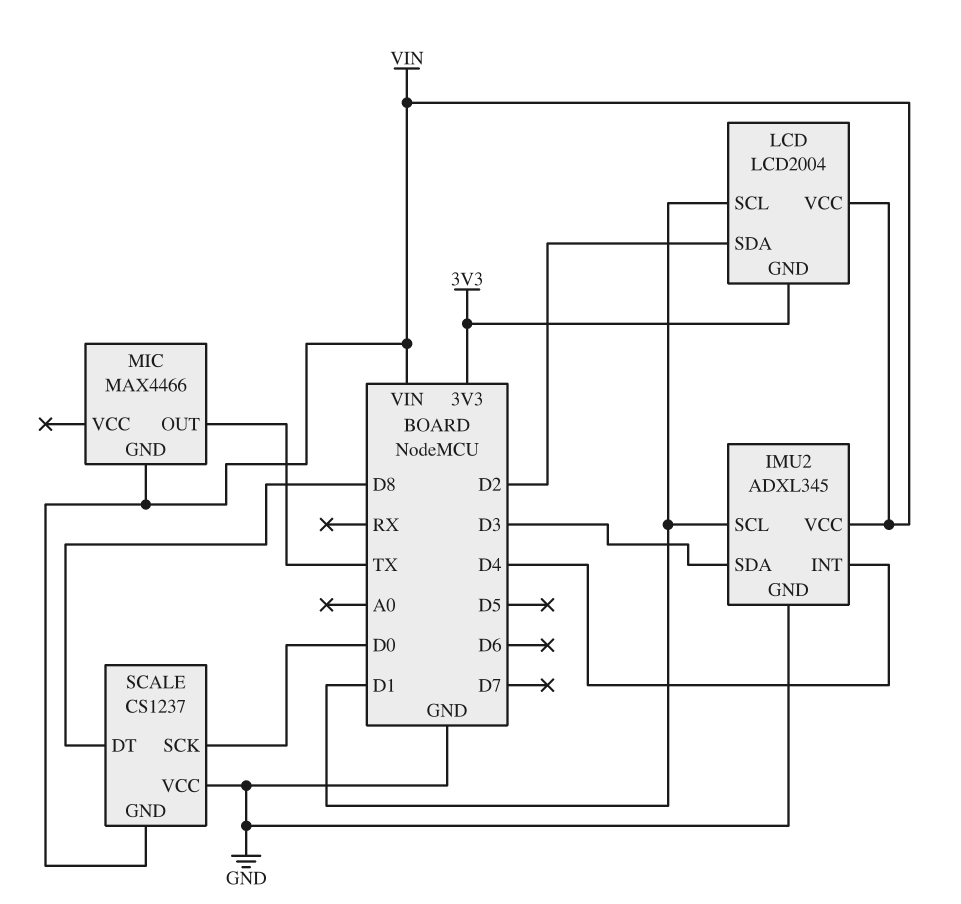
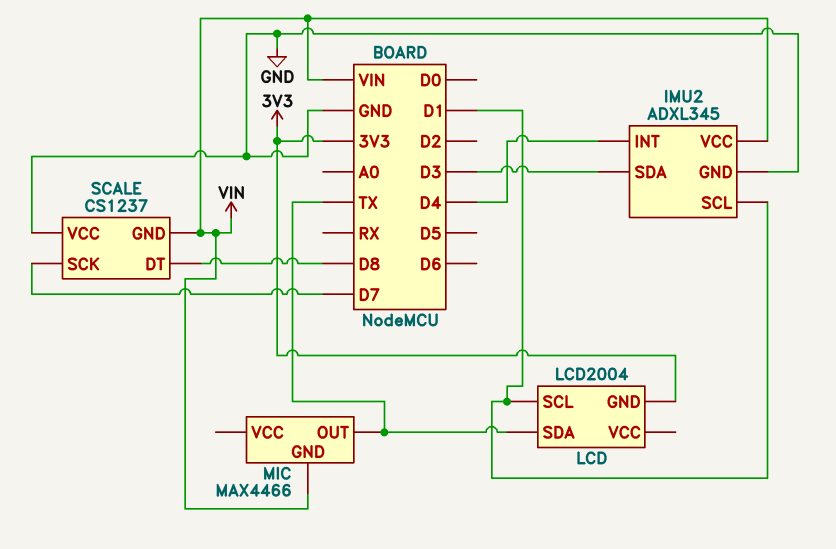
LCD pin SDA: D2 -> TX
LCD pin VCC: VIN -> none
SCALE pin SCK: D0 -> D7

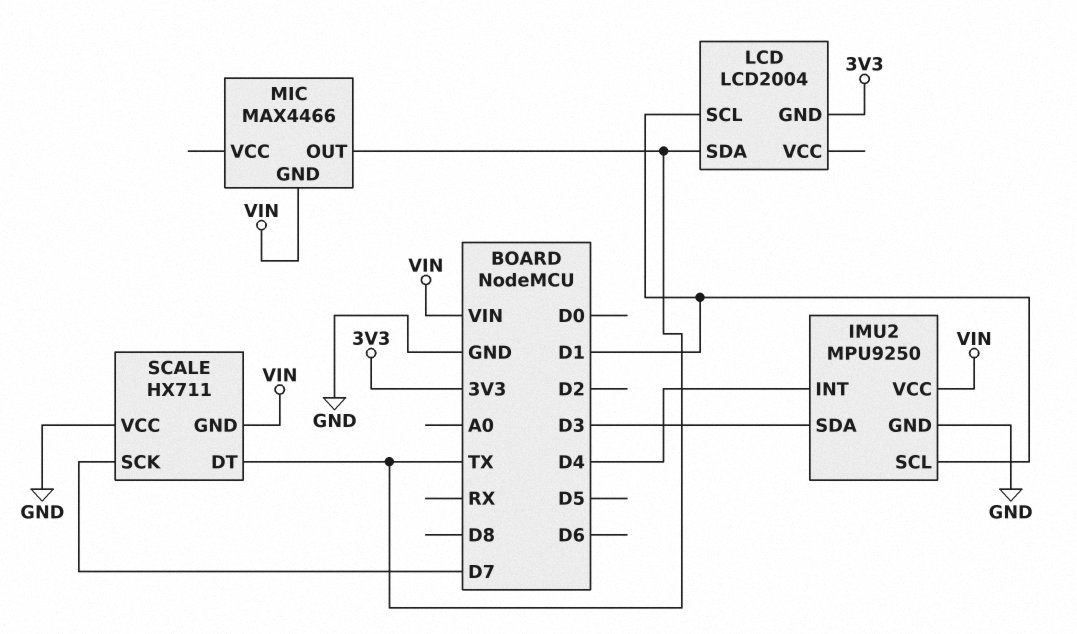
IMU2: ADXL345 -> MPU9250
SCALE: CS1237 -> HX711
SCALE pin DT: D8 -> TX

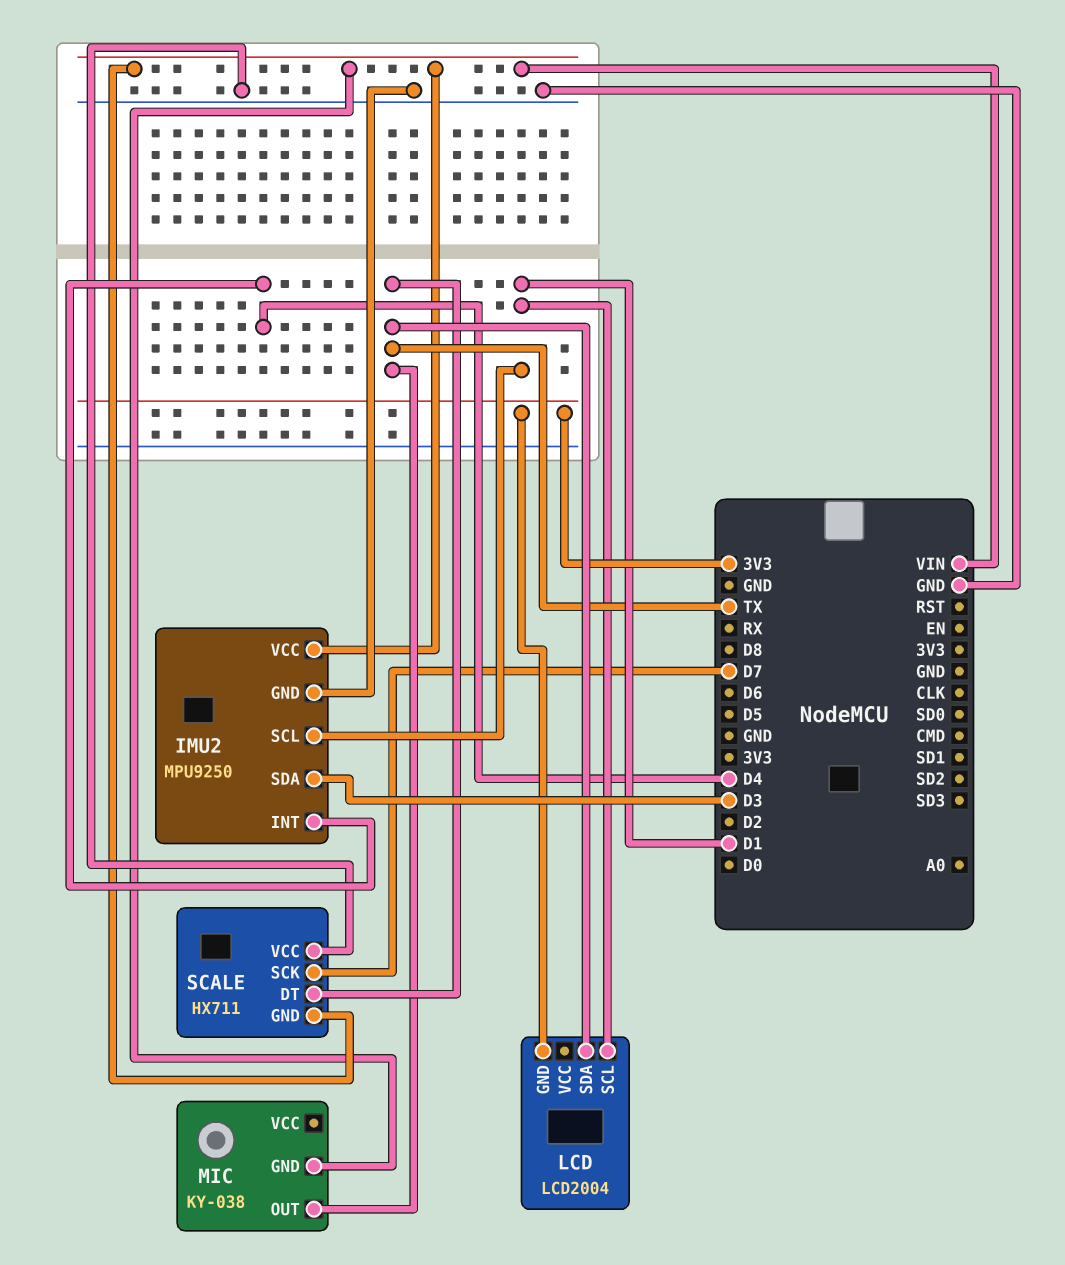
MIC: MAX4466 -> KY-038

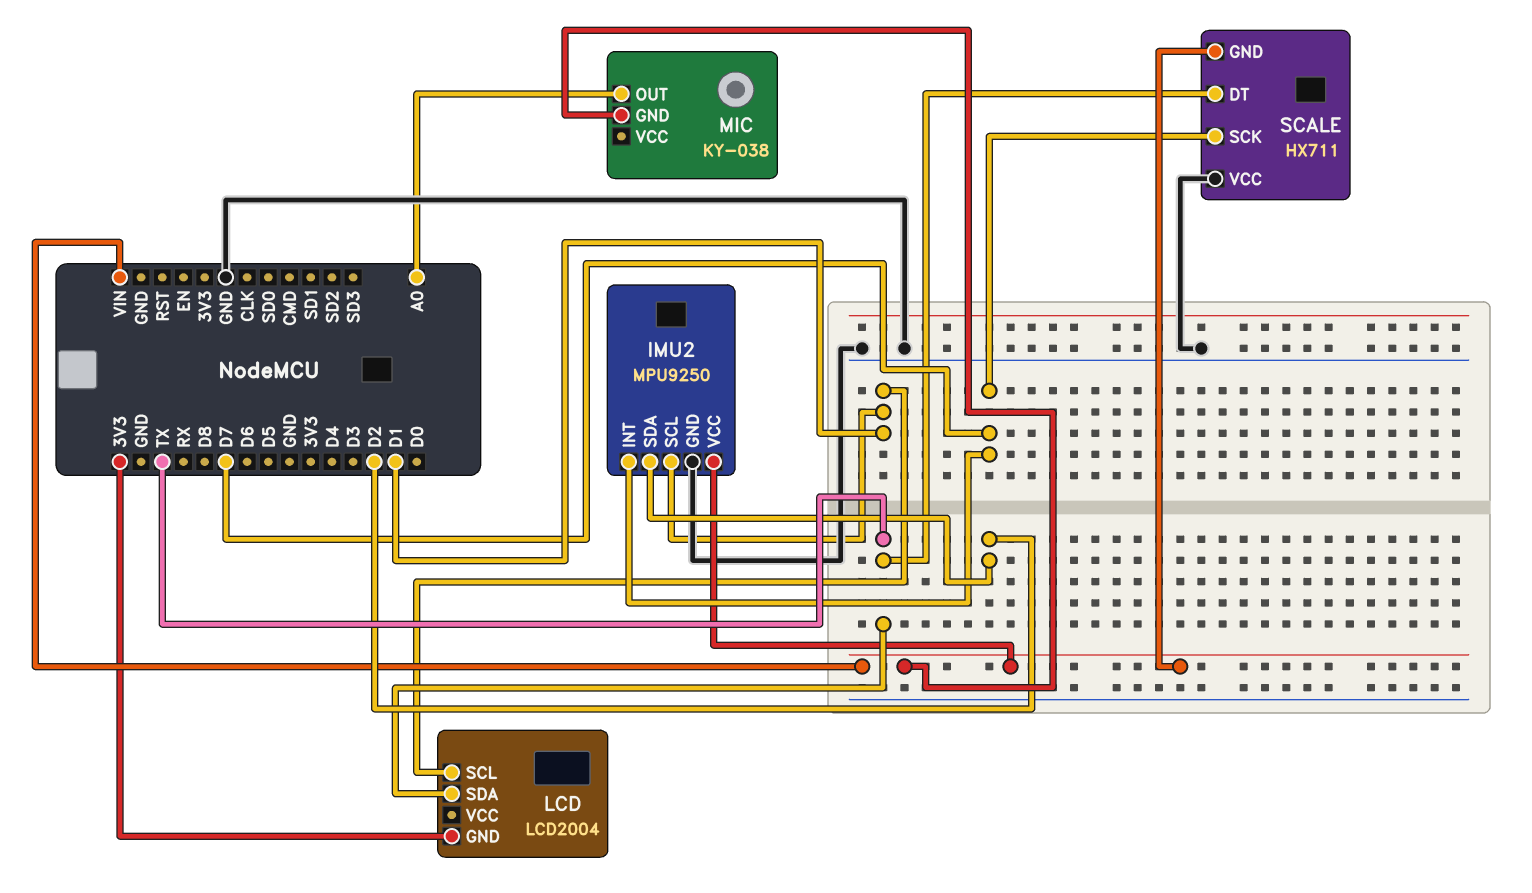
IMU2 pin INT: D4 -> D7
IMU2 pin SDA: D3 -> D2
MIC pin OUT: TX -> A0

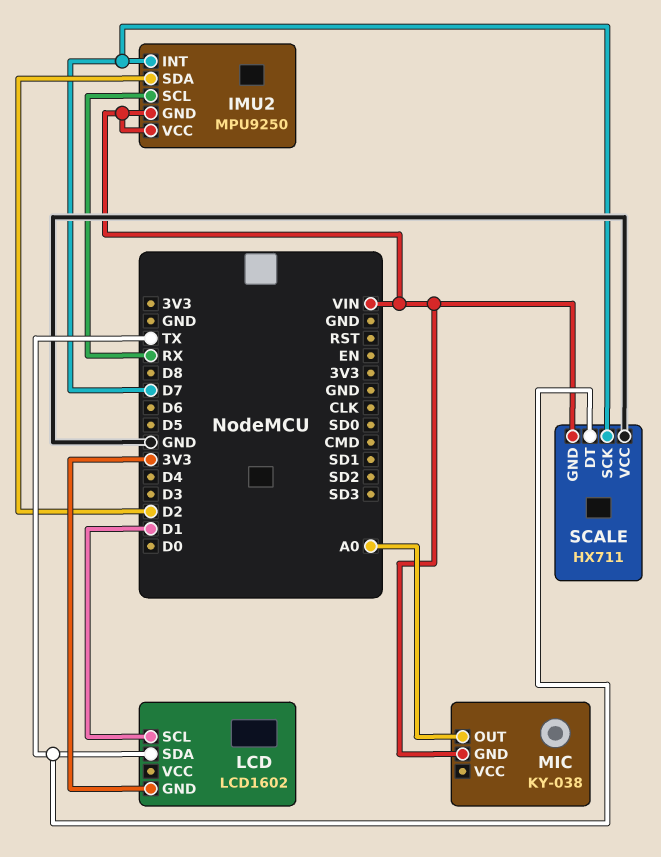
IMU2 pin GND: GND -> VIN
IMU2 pin SCL: D1 -> RX
LCD: LCD2004 -> LCD1602

